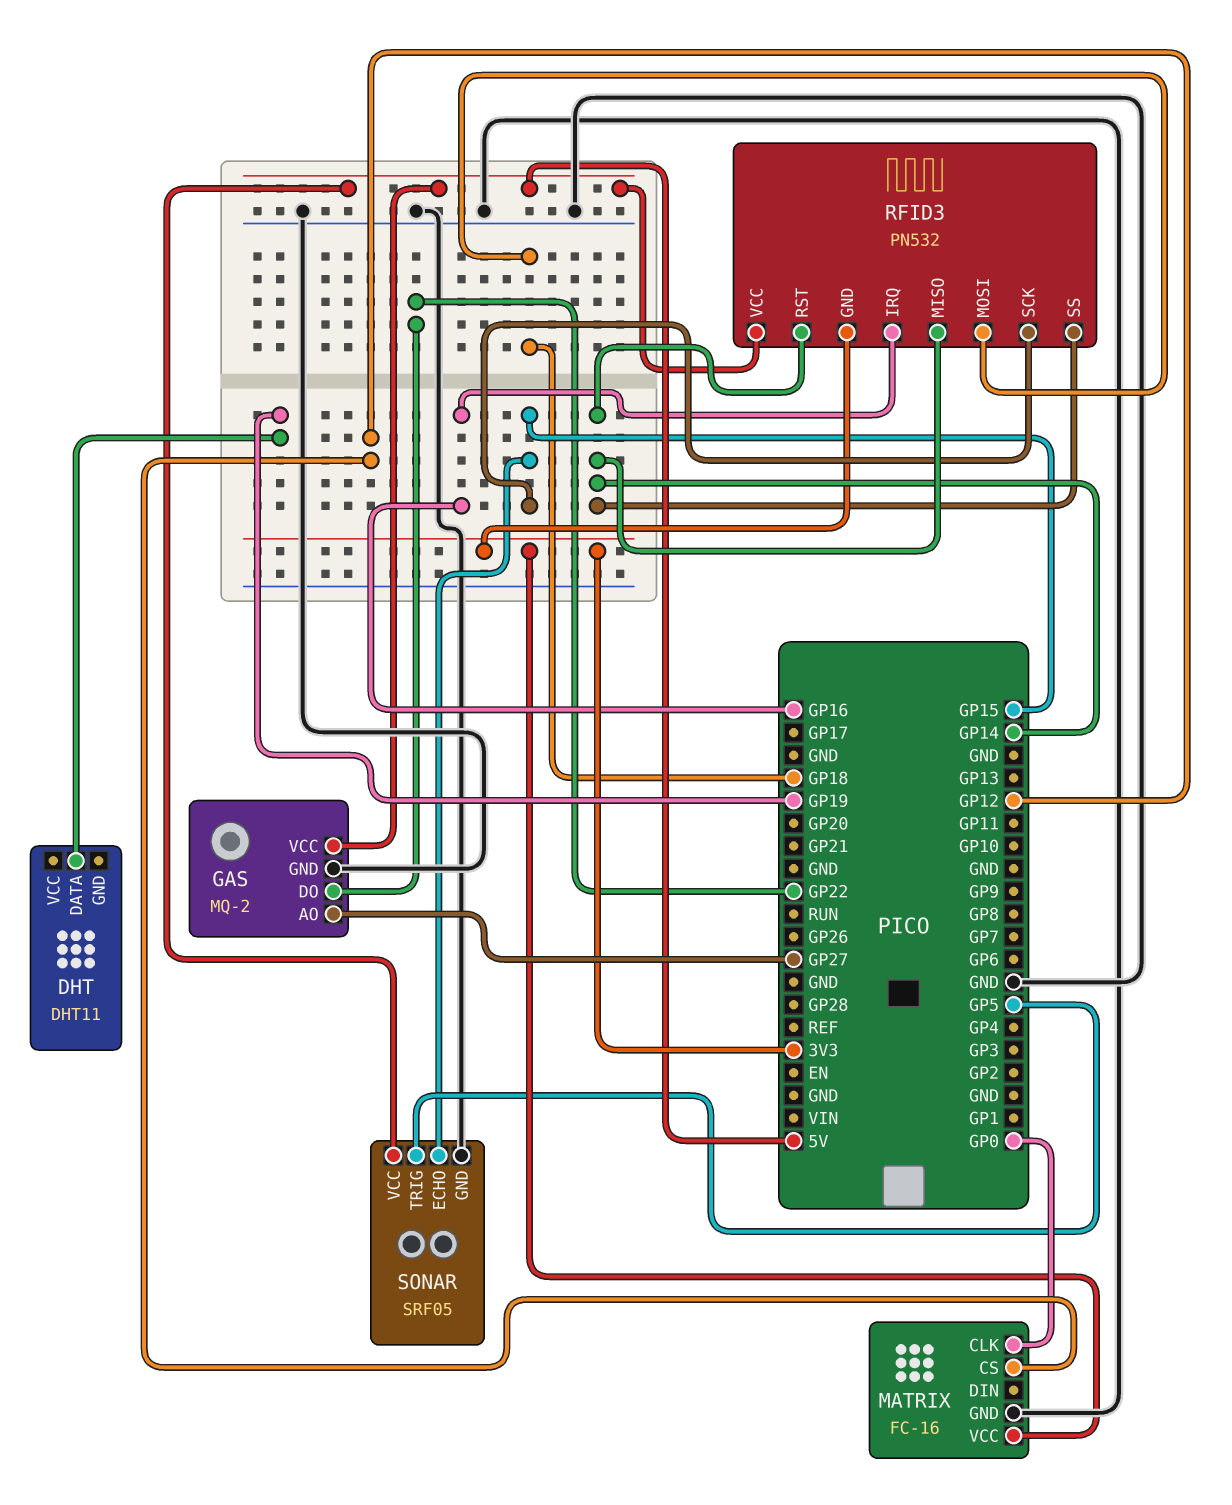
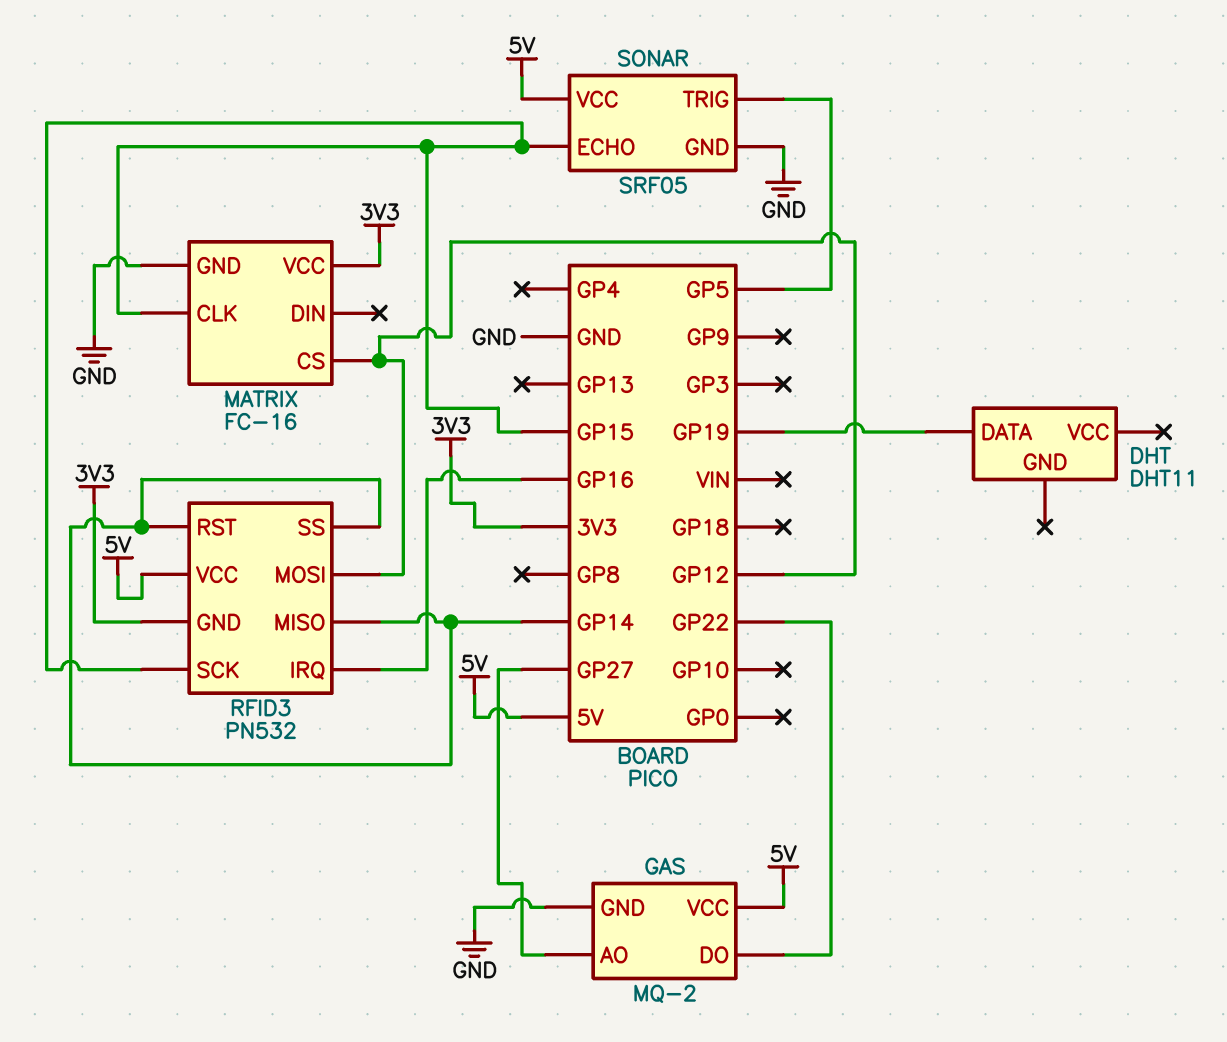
MATRIX pin CLK: GP0 -> GP15
RFID3 pin MOSI: GP18 -> GP12

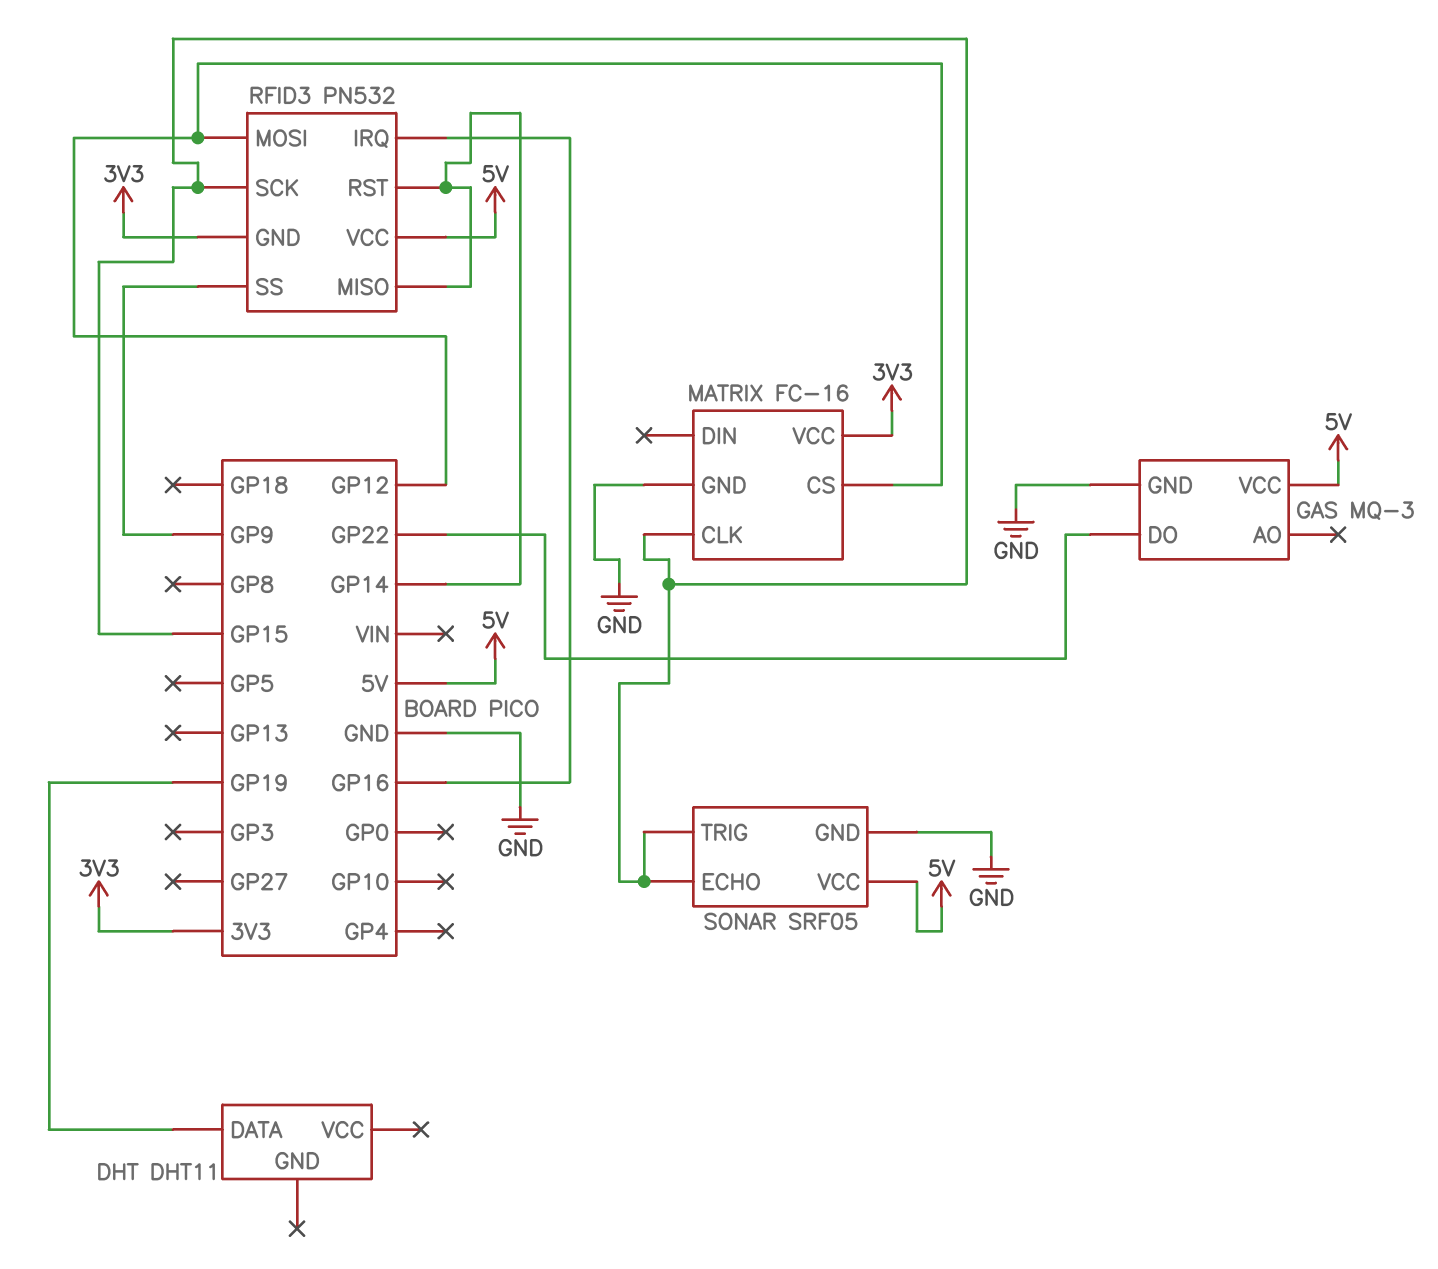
GAS: MQ-2 -> MQ-3
GAS pin AO: GP27 -> none
RFID3 pin SS: GP14 -> GP9
SONAR pin TRIG: GP5 -> GP15

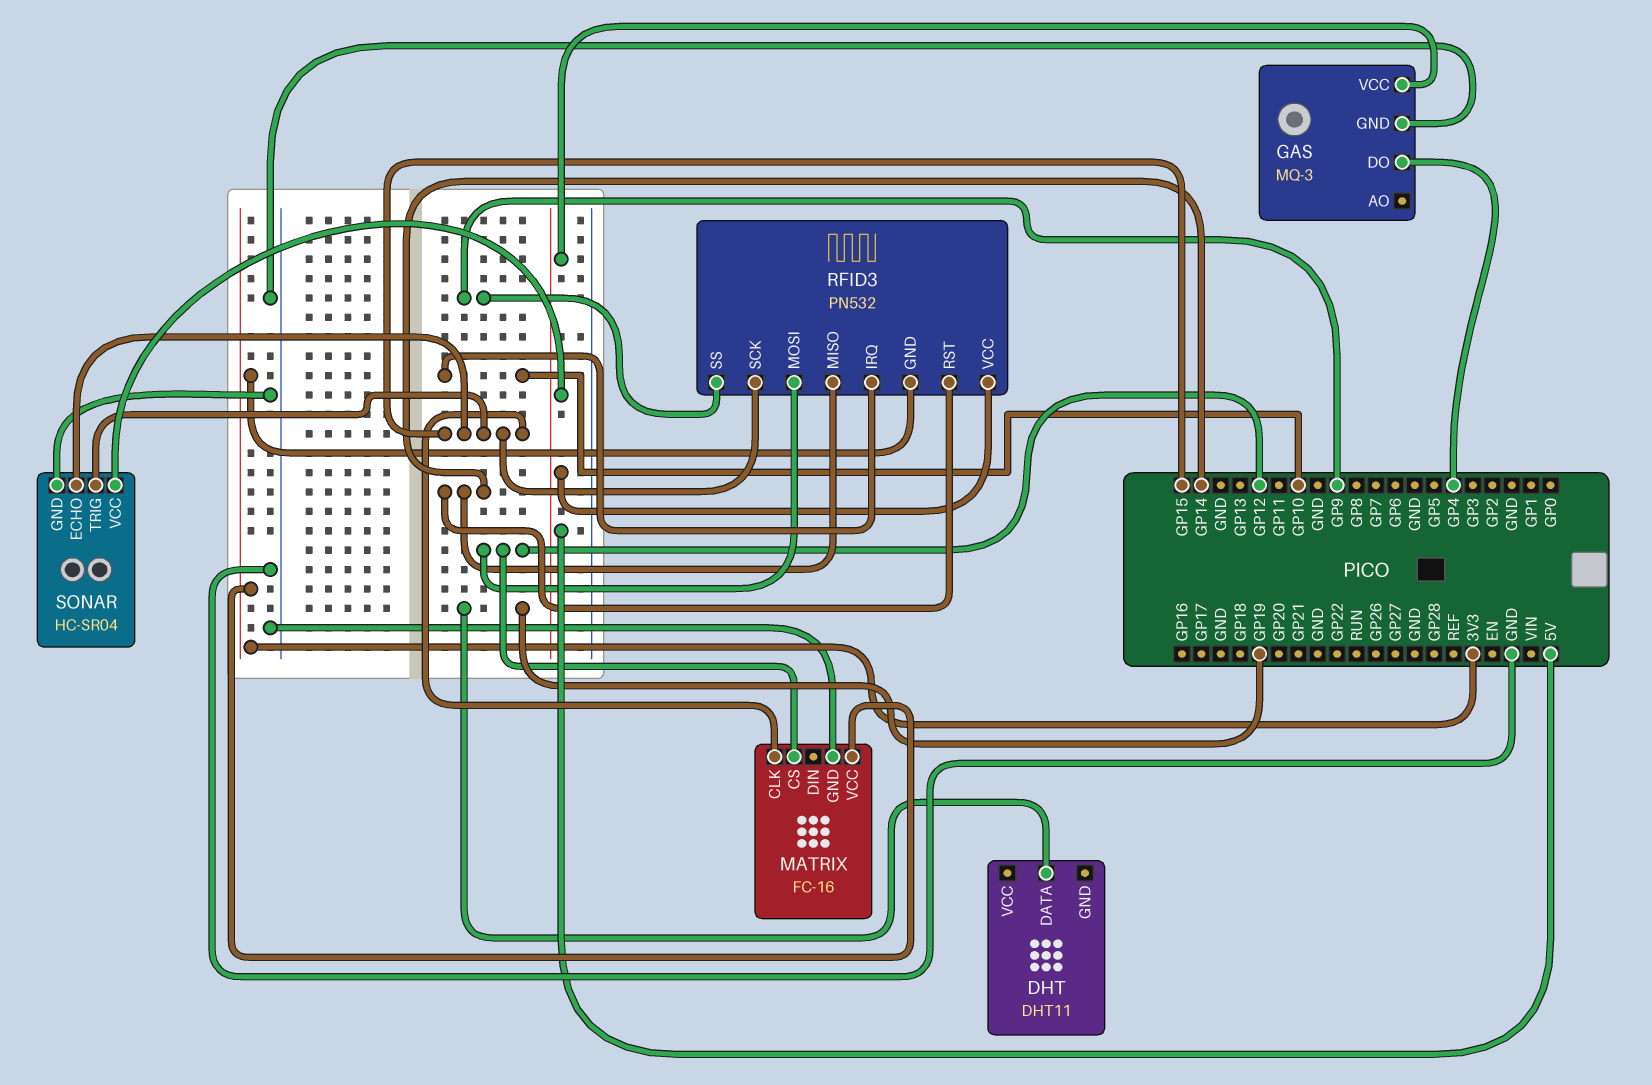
GAS pin DO: GP22 -> GP4
RFID3 pin IRQ: GP16 -> GP10
SONAR: SRF05 -> HC-SR04

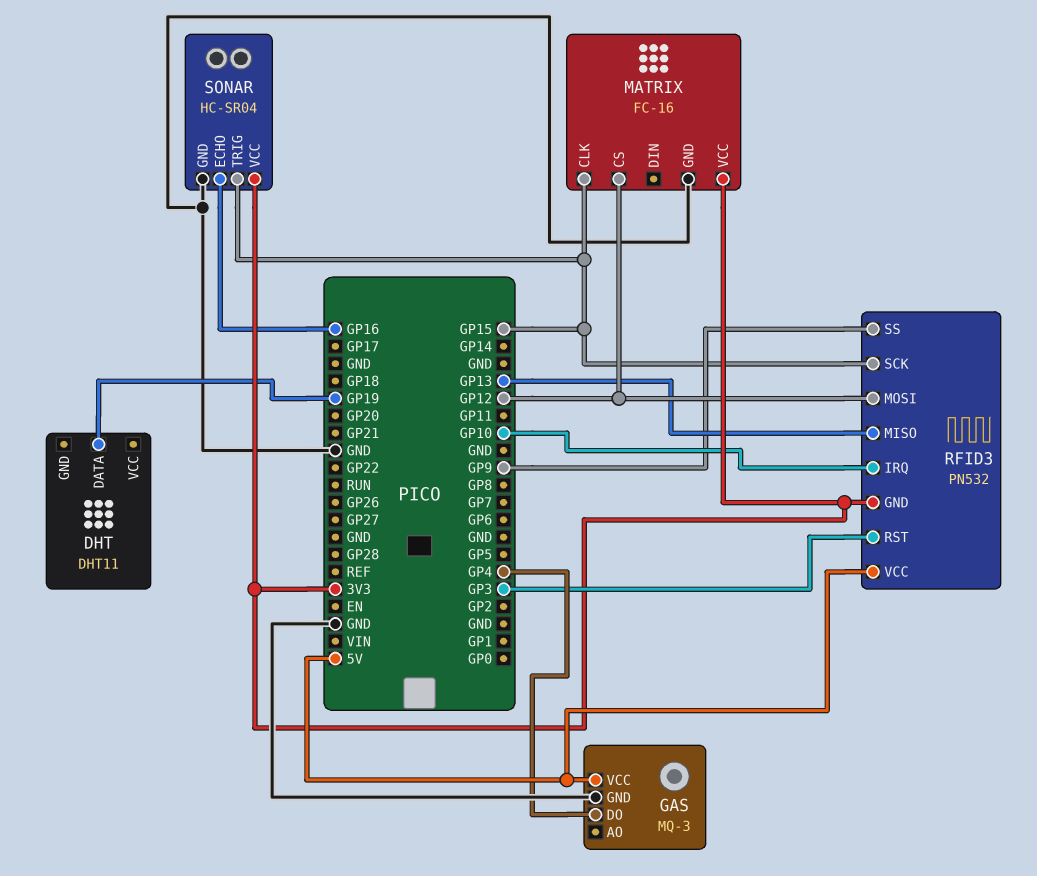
RFID3 pin MISO: GP14 -> GP13
RFID3 pin RST: GP14 -> GP3
SONAR pin ECHO: GP15 -> GP16
SONAR pin VCC: 5V -> 3V3

